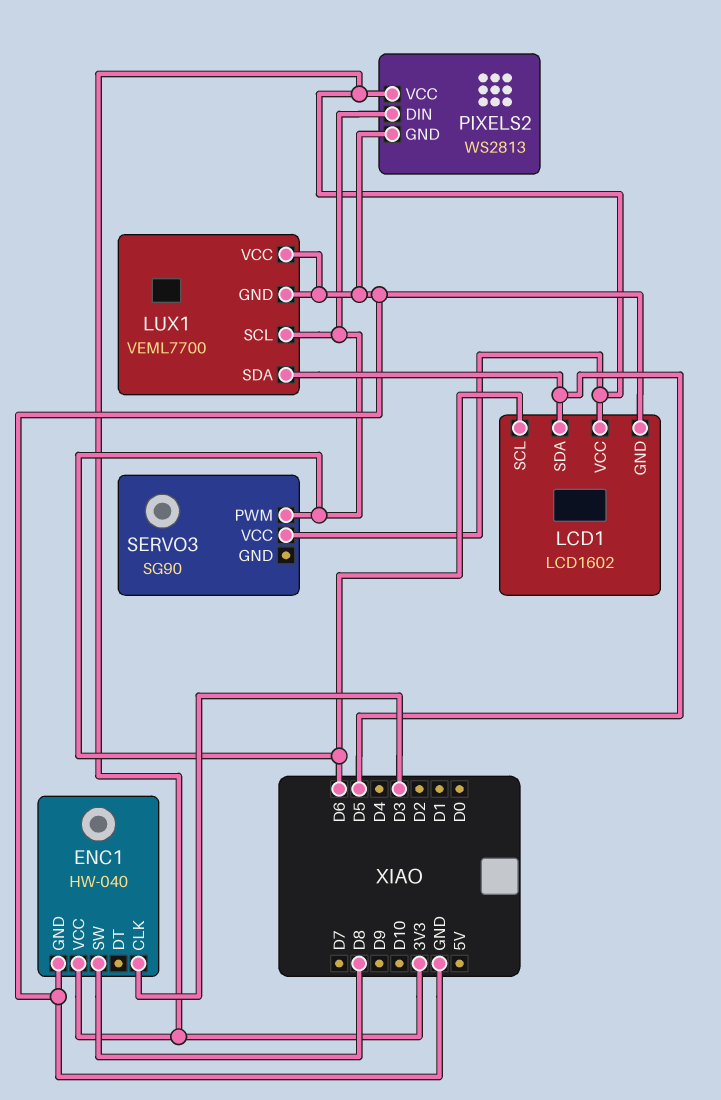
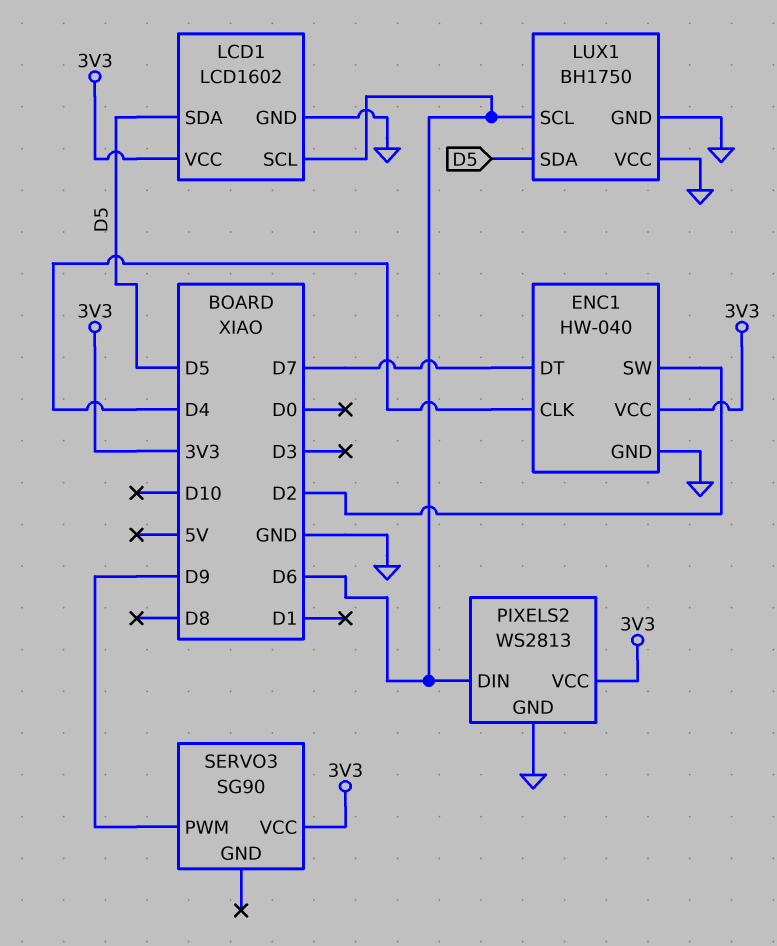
ENC1 pin CLK: D3 -> D4
ENC1 pin DT: none -> D7
ENC1 pin SW: D8 -> D2
LUX1: VEML7700 -> BH1750
SERVO3 pin PWM: D6 -> D9

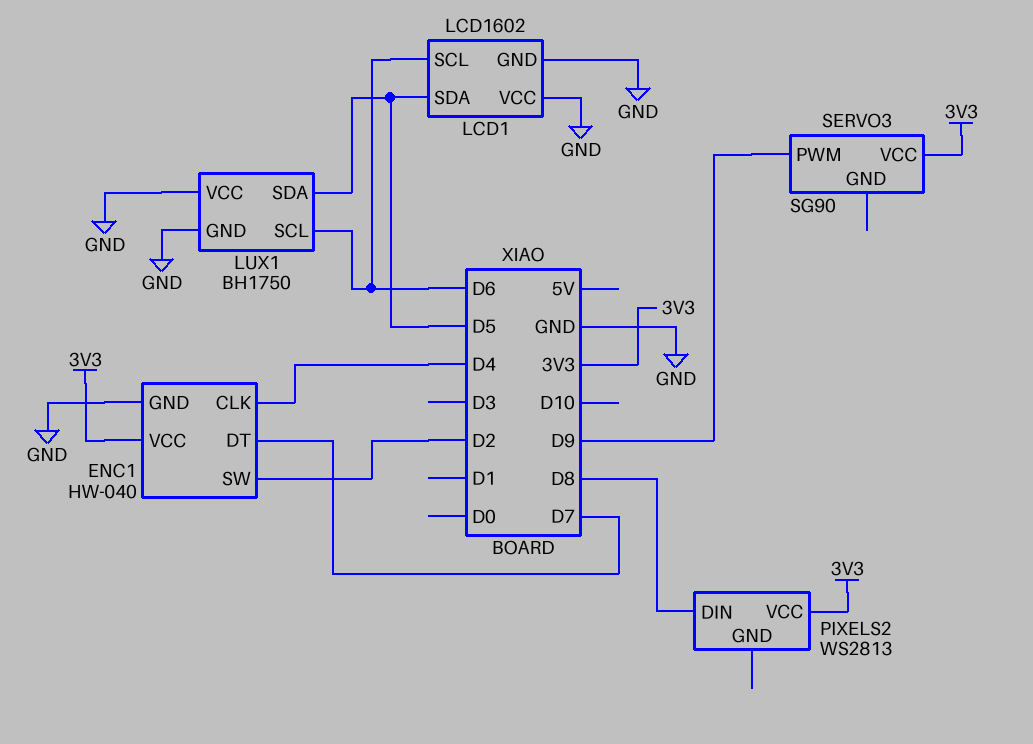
LCD1 pin VCC: 3V3 -> GND
PIXELS2 pin DIN: D6 -> D8
PIXELS2 pin GND: GND -> none

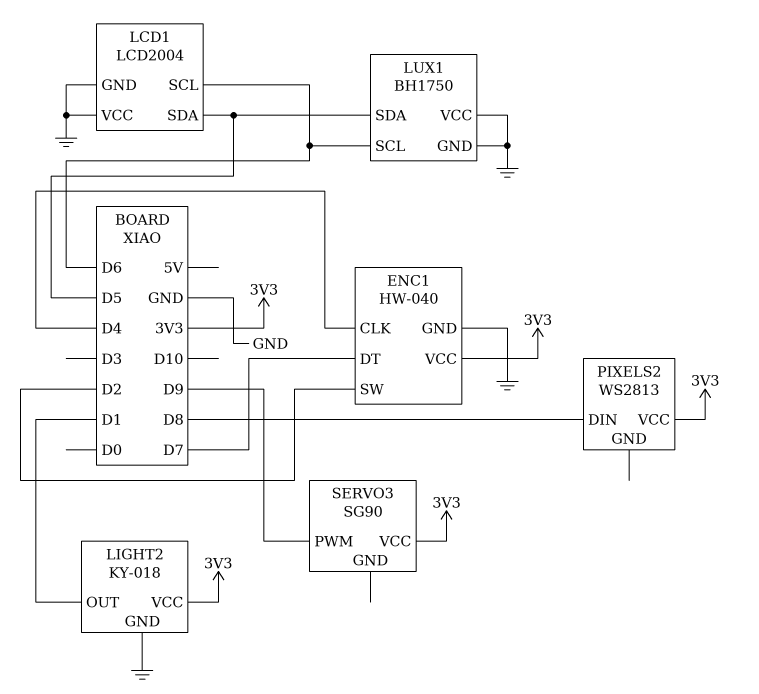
LCD1: LCD1602 -> LCD2004
LIGHT2: none -> KY-018
LIGHT2 pin GND: none -> GND
LIGHT2 pin OUT: none -> D1
LIGHT2 pin VCC: none -> 3V3

